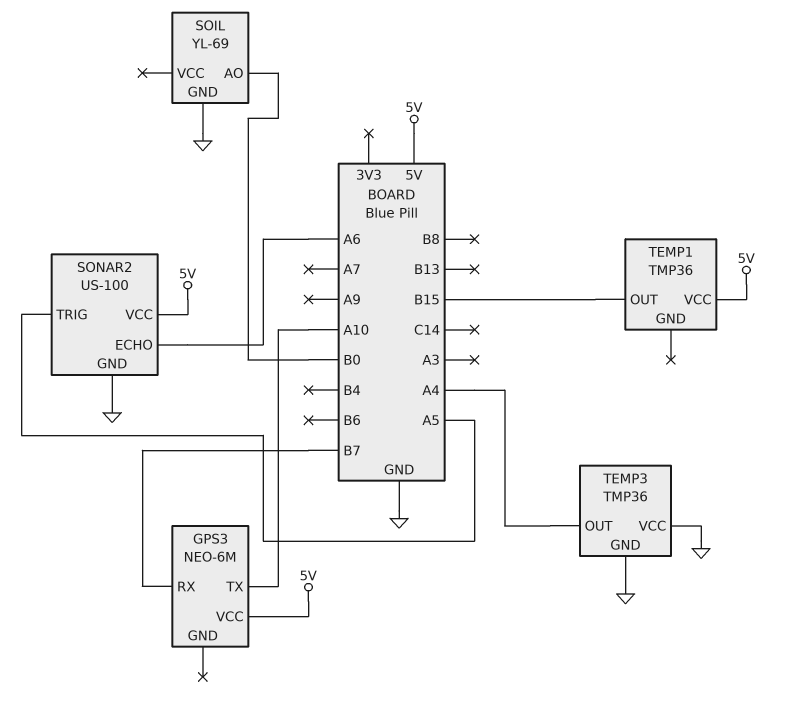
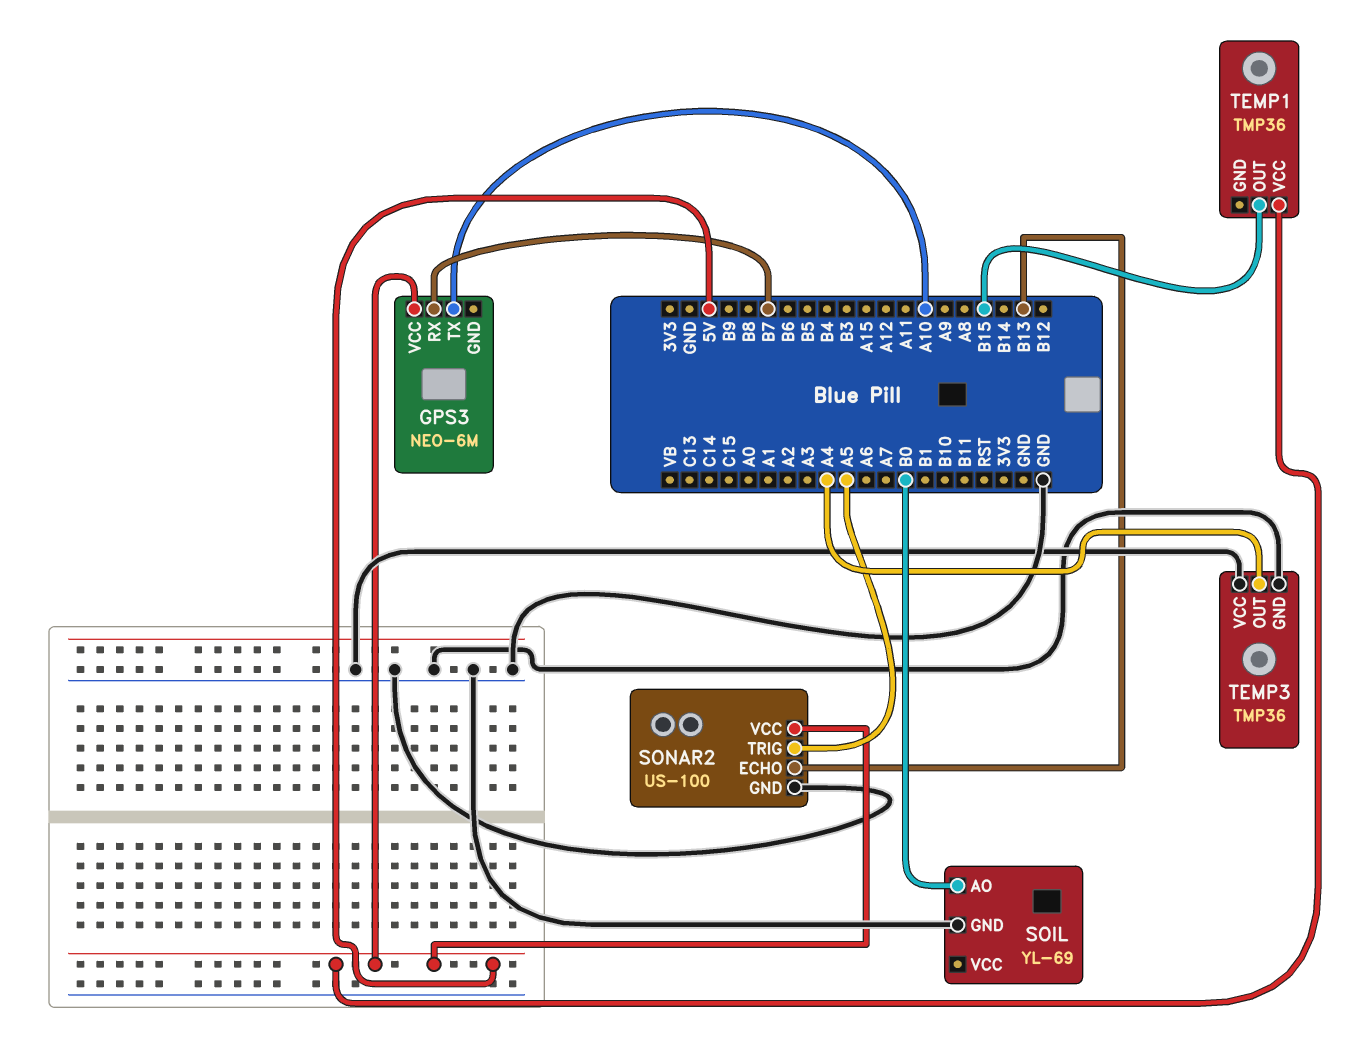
SONAR2 pin ECHO: A6 -> B13

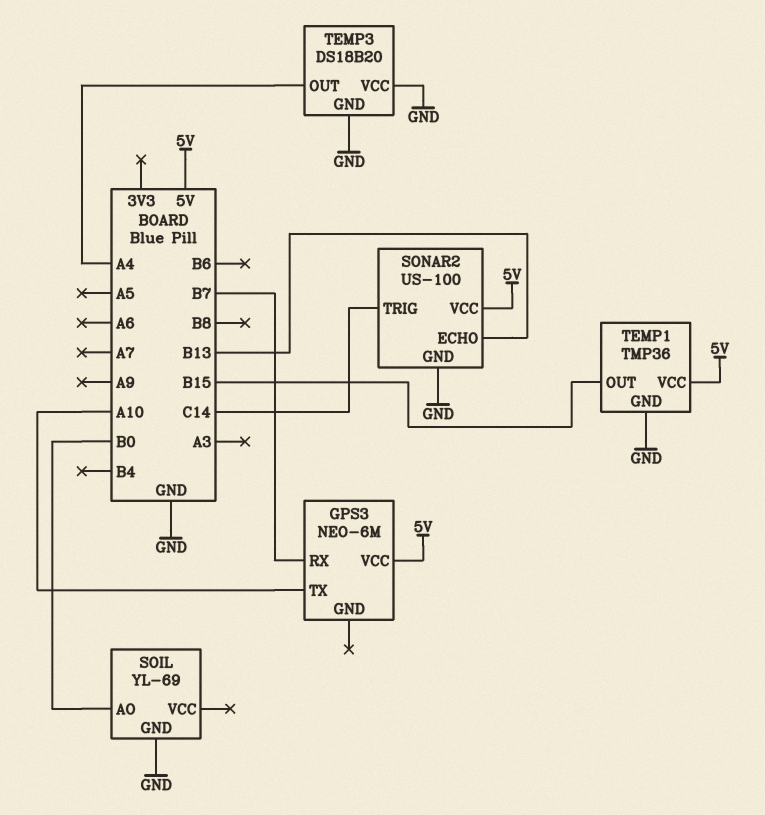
SONAR2 pin TRIG: A5 -> C14
TEMP1 pin GND: none -> GND
TEMP3: TMP36 -> DS18B20

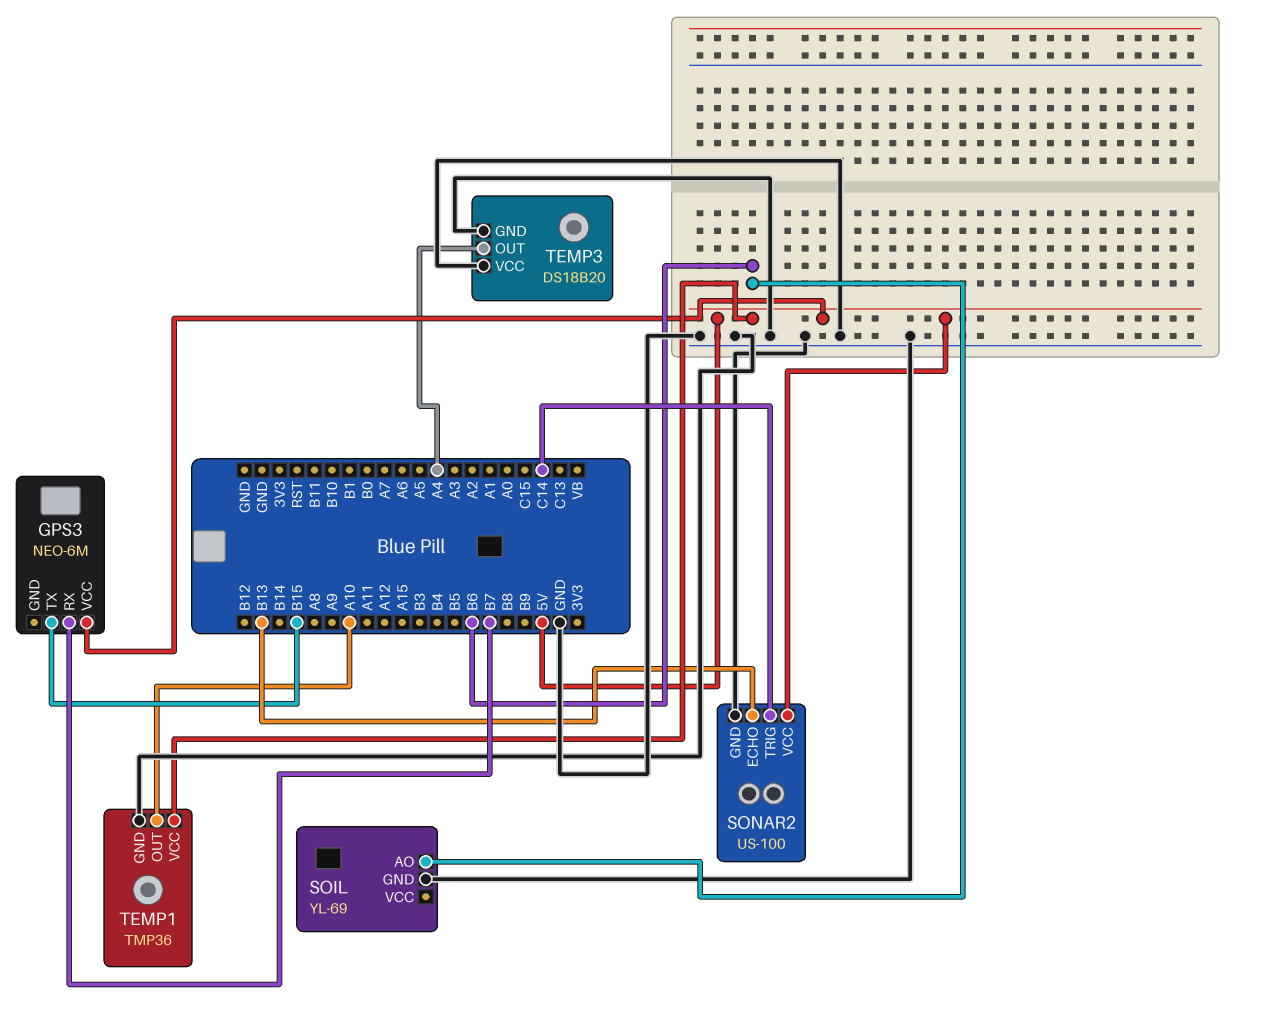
GPS3 pin TX: A10 -> B15
SOIL pin AO: B0 -> B6
TEMP1 pin OUT: B15 -> A10

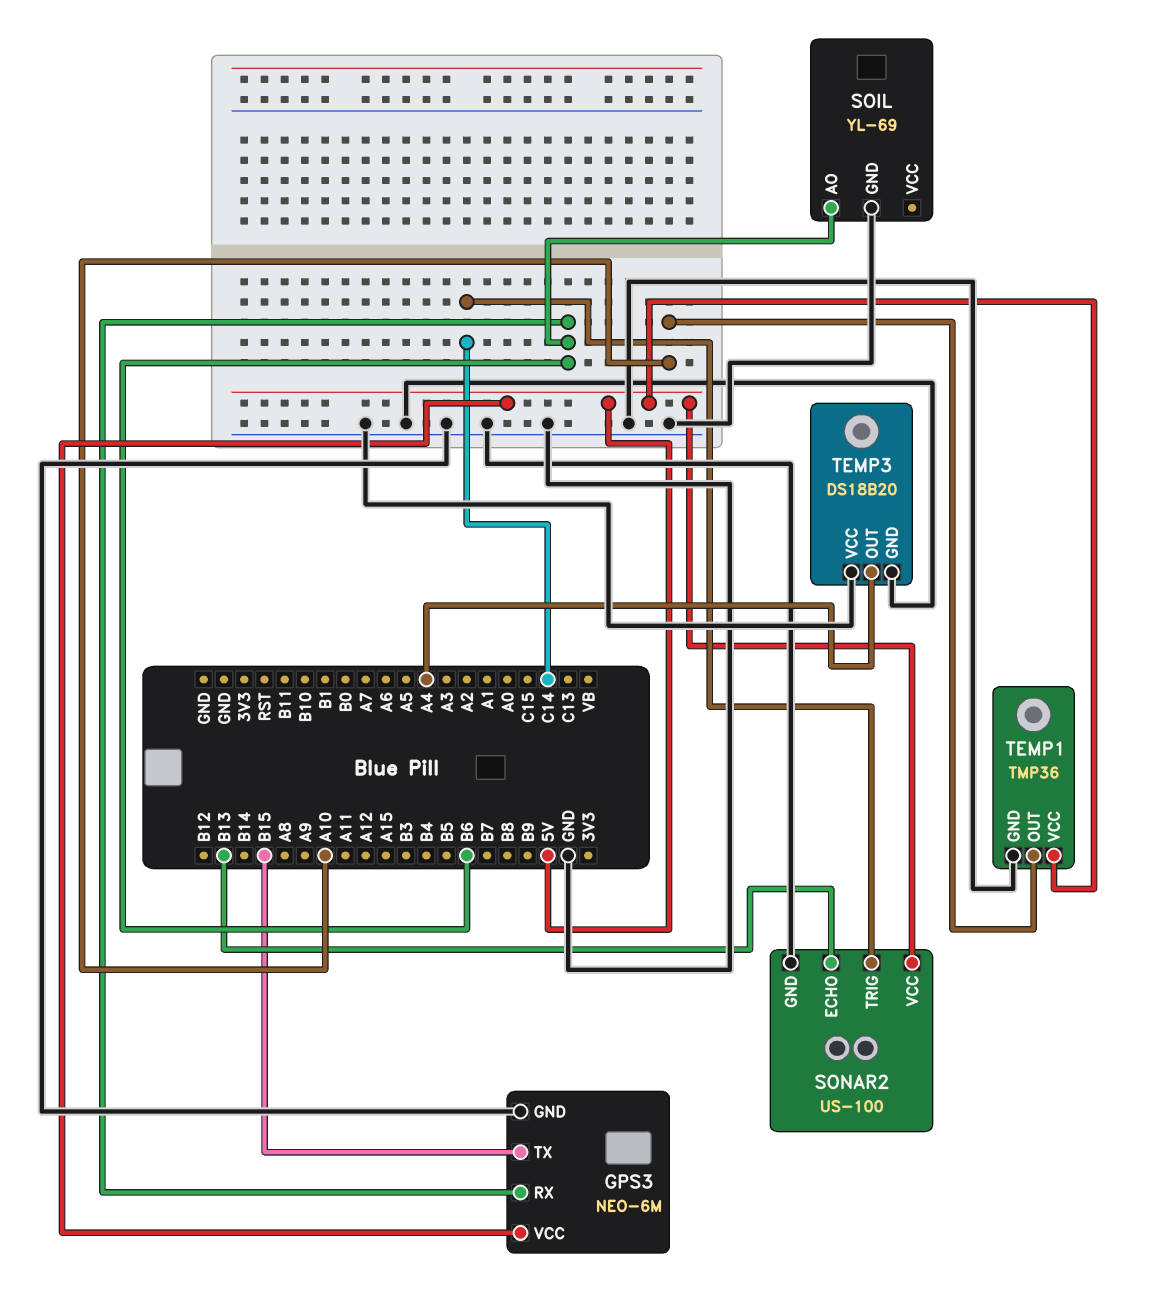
GPS3 pin GND: none -> GND
GPS3 pin RX: B7 -> B6

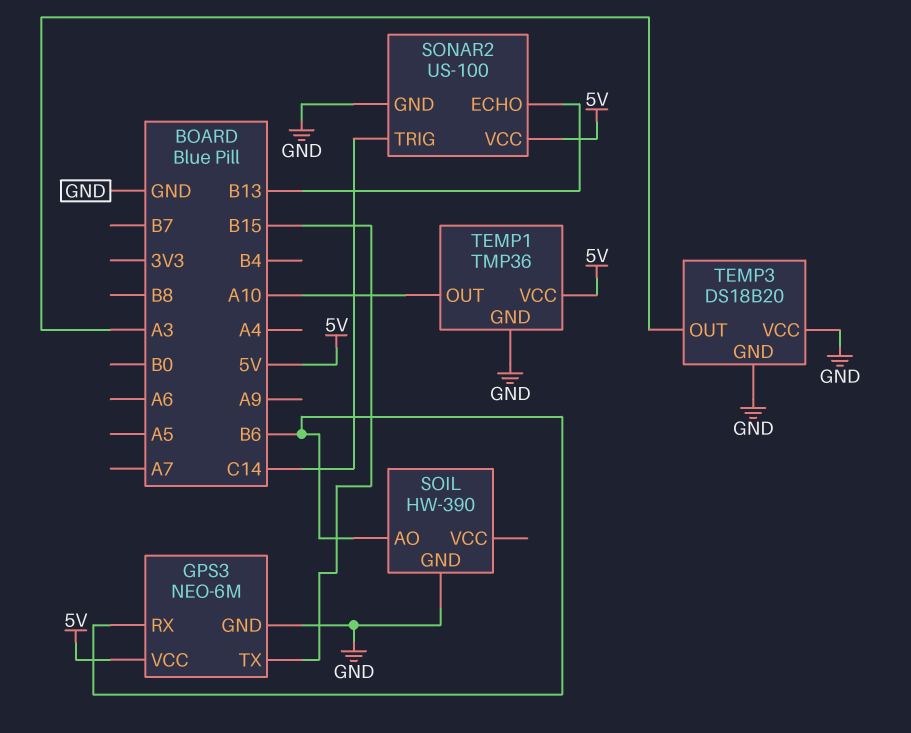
SOIL: YL-69 -> HW-390
TEMP3 pin OUT: A4 -> A3

